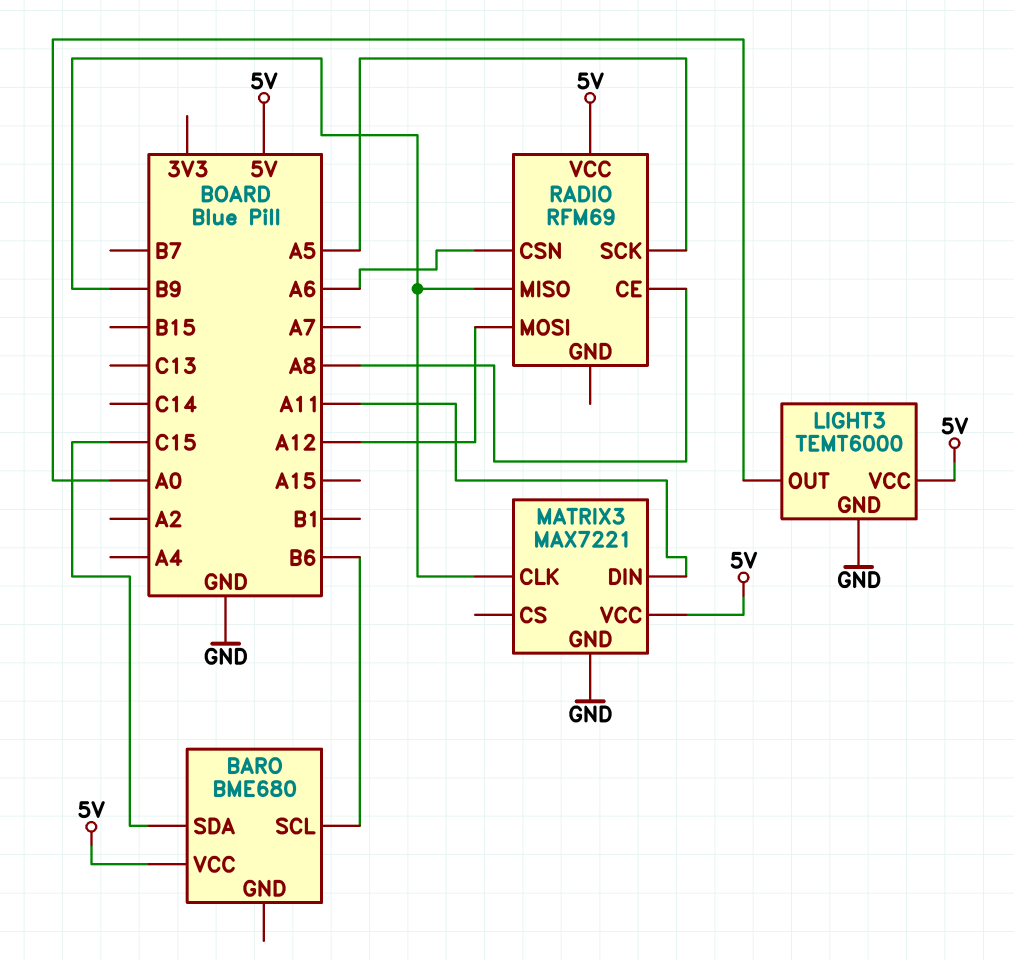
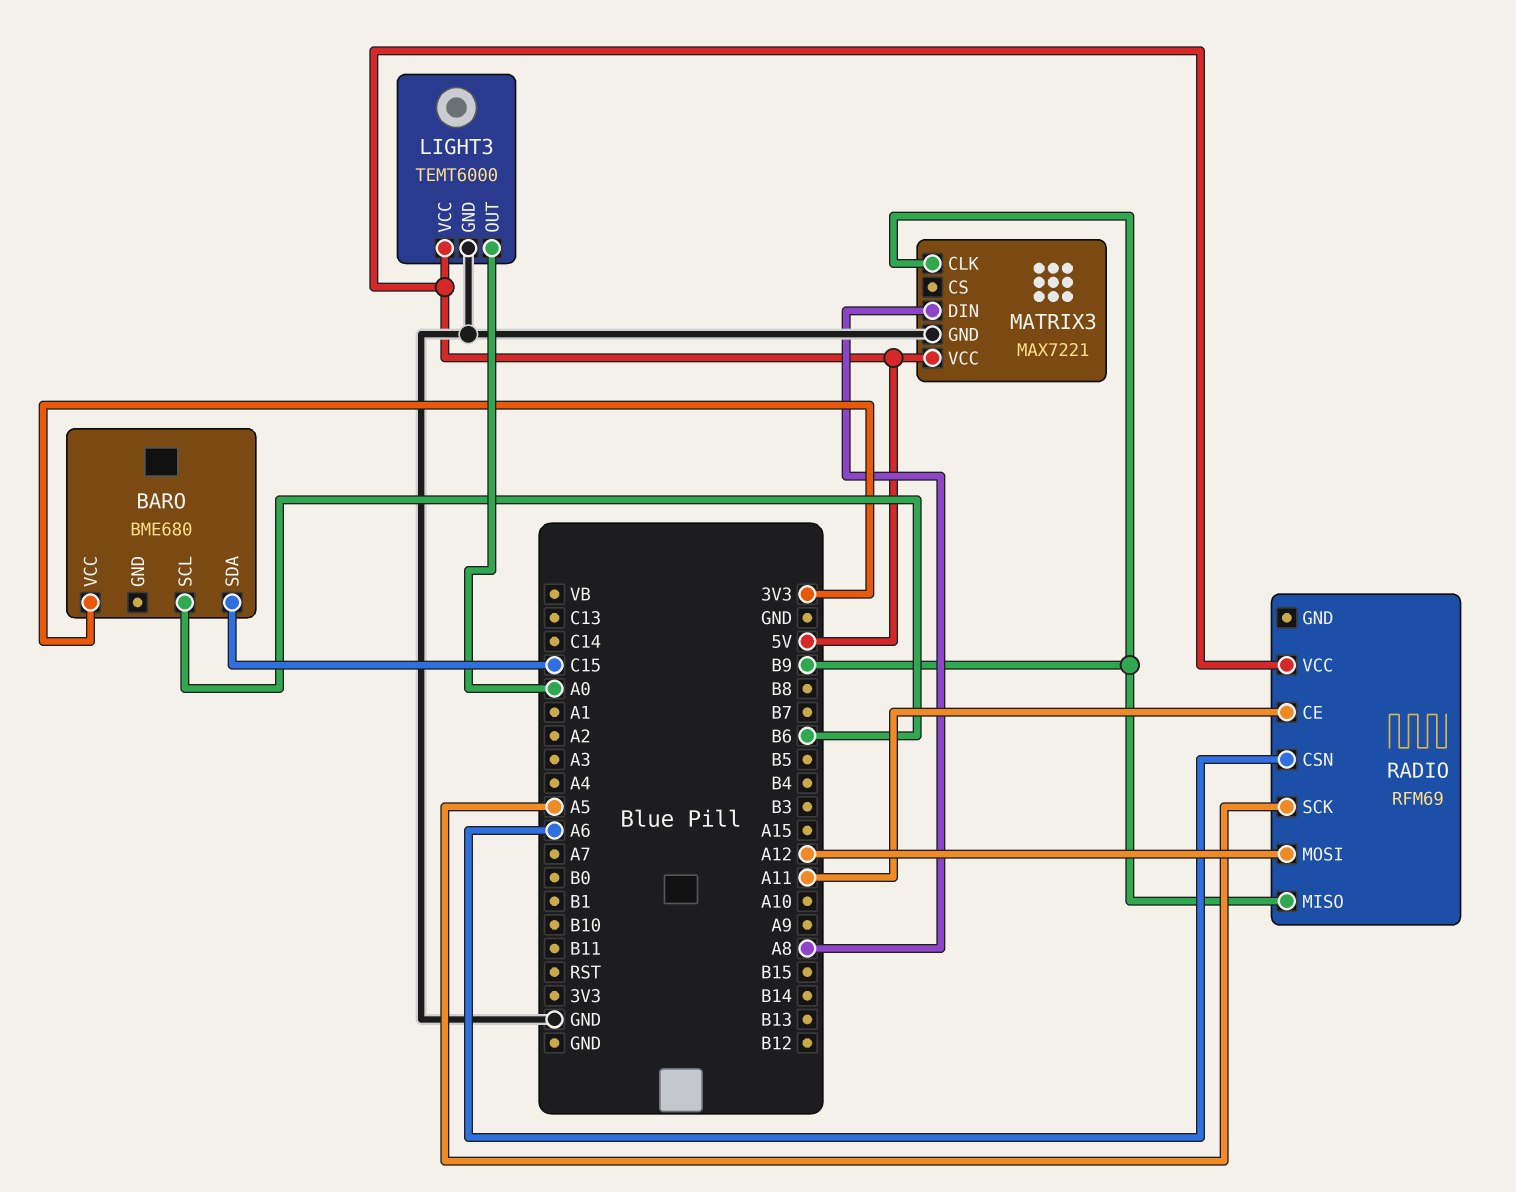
BARO pin VCC: 5V -> 3V3
MATRIX3 pin DIN: A11 -> A8
RADIO pin CE: A8 -> A11

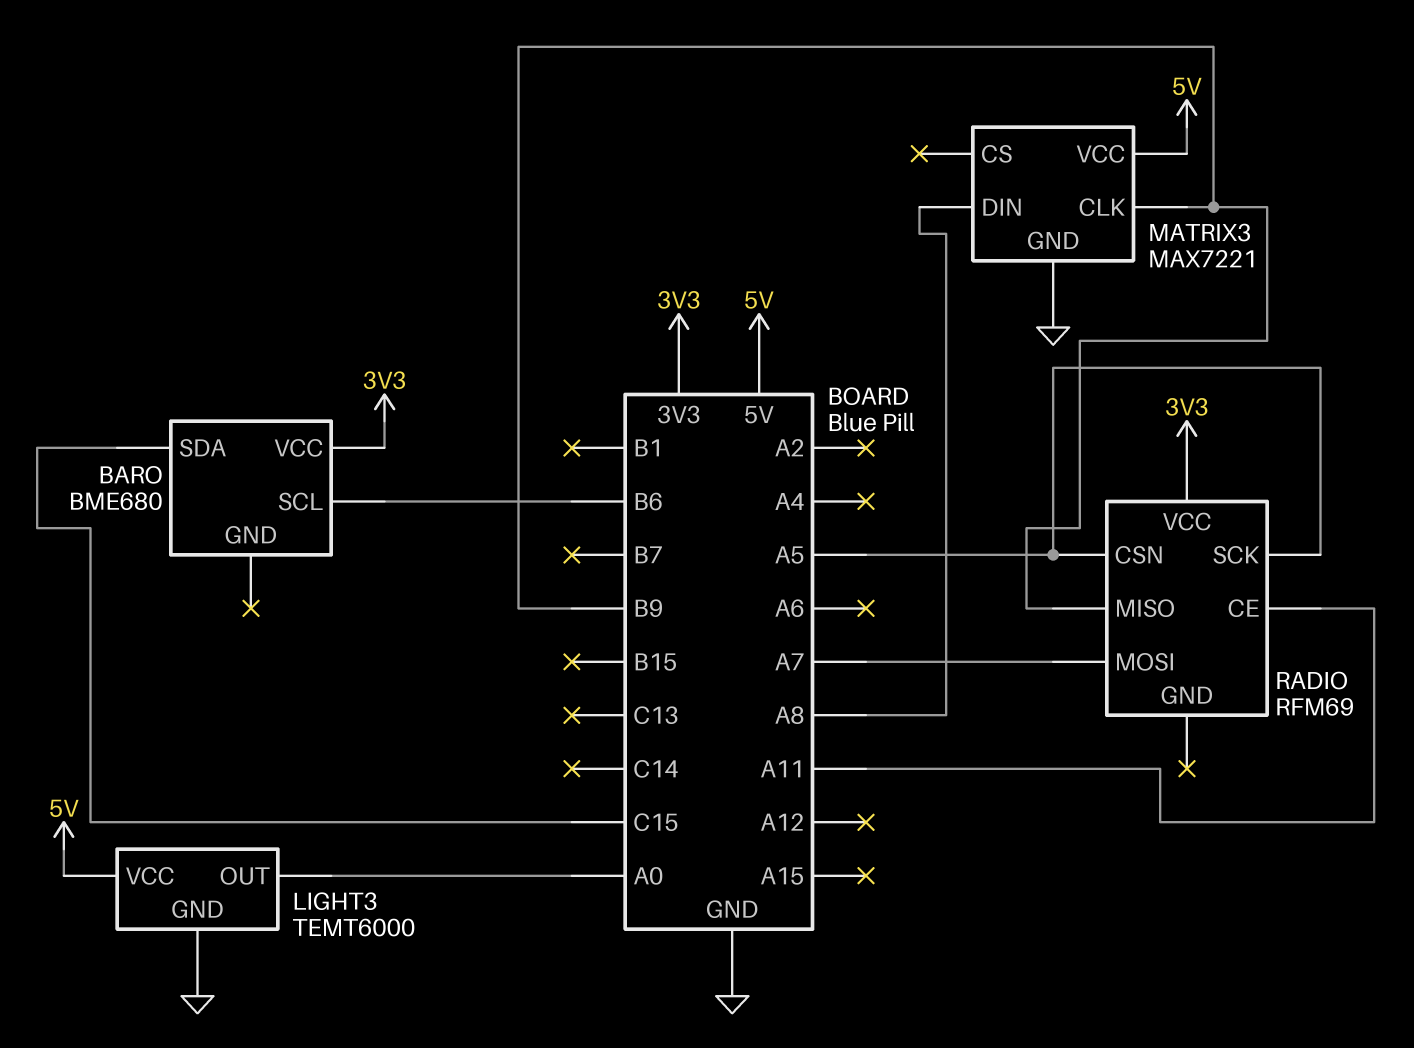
RADIO pin CSN: A6 -> A5
RADIO pin MOSI: A12 -> A7
RADIO pin VCC: 5V -> 3V3

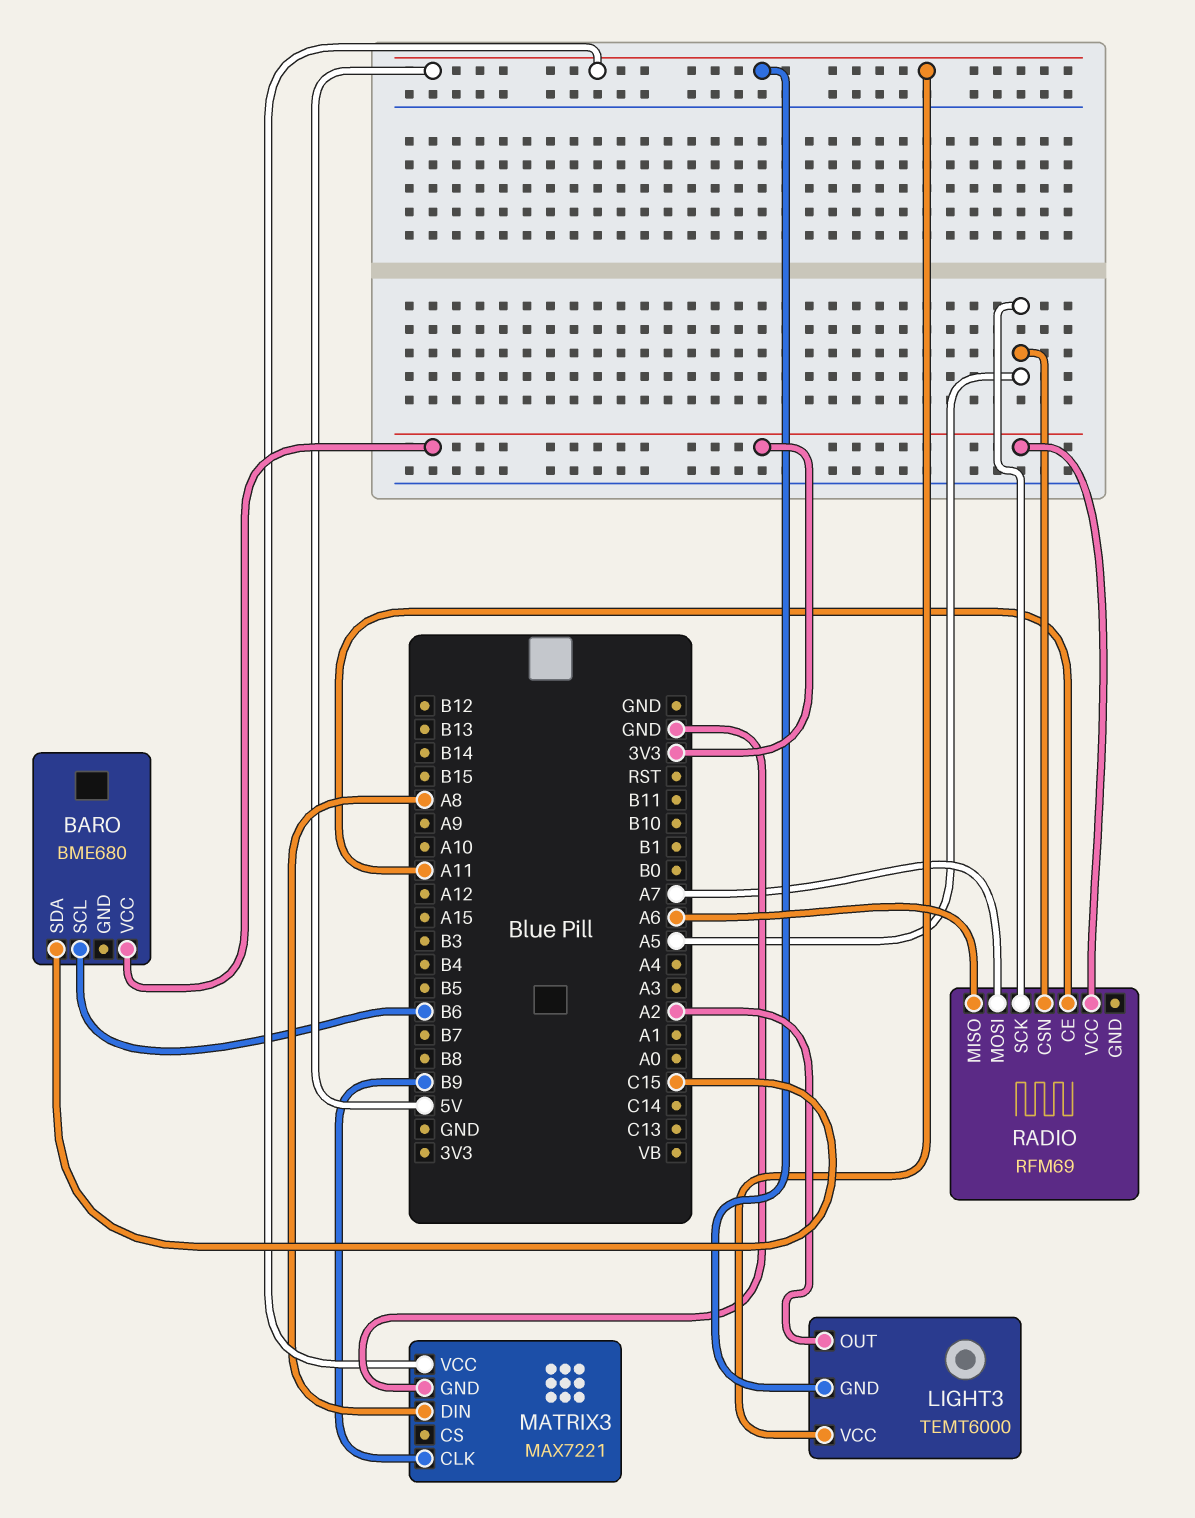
LIGHT3 pin GND: GND -> 5V
LIGHT3 pin OUT: A0 -> A2
RADIO pin MISO: B9 -> A6

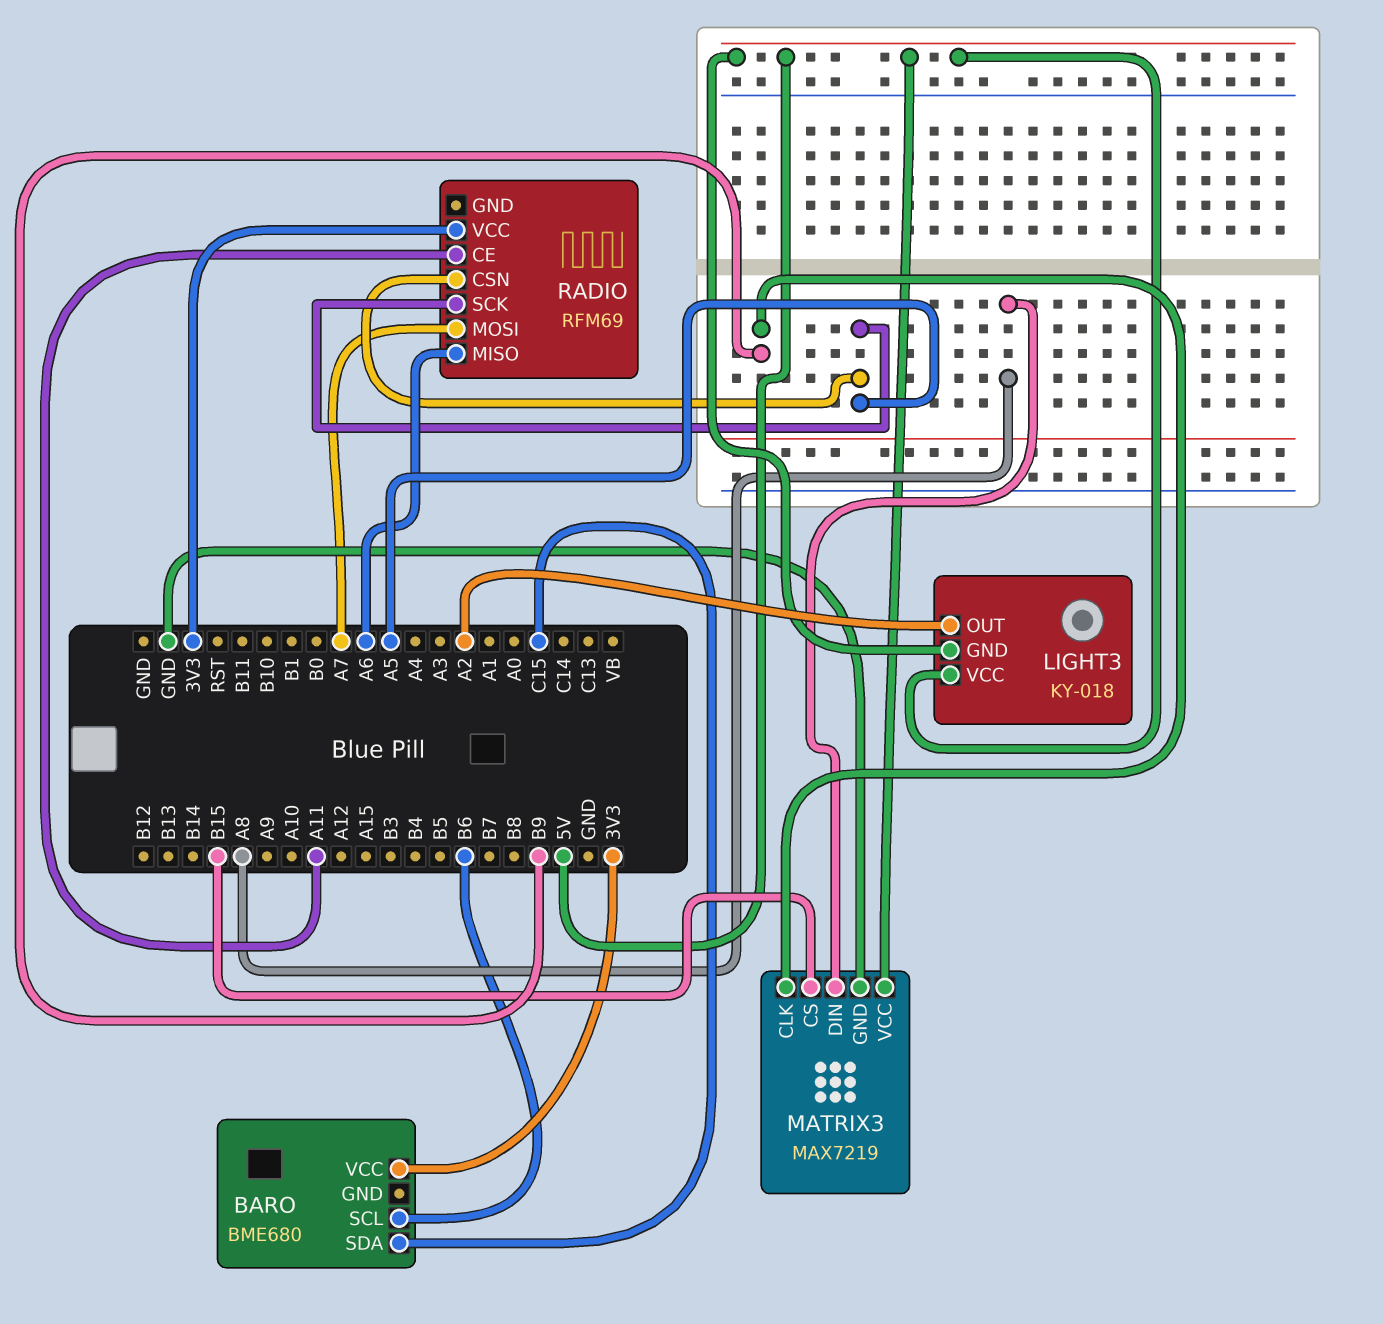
LIGHT3: TEMT6000 -> KY-018
MATRIX3: MAX7221 -> MAX7219
MATRIX3 pin CS: none -> B15

